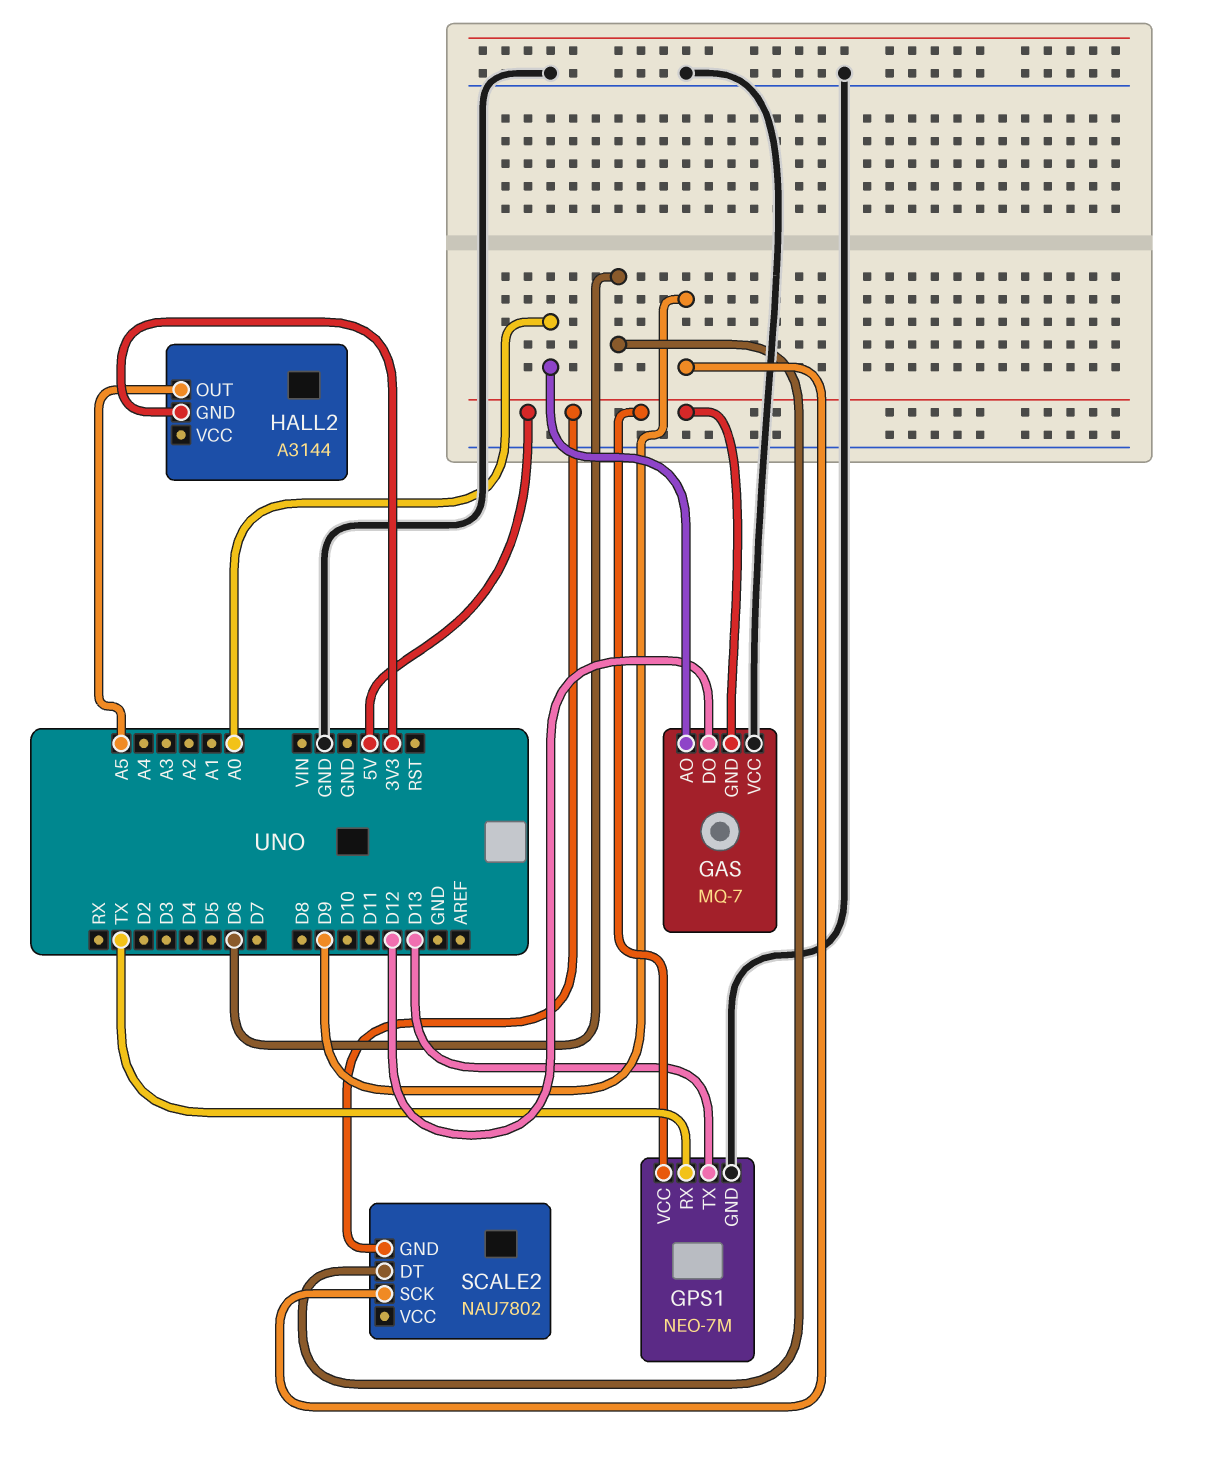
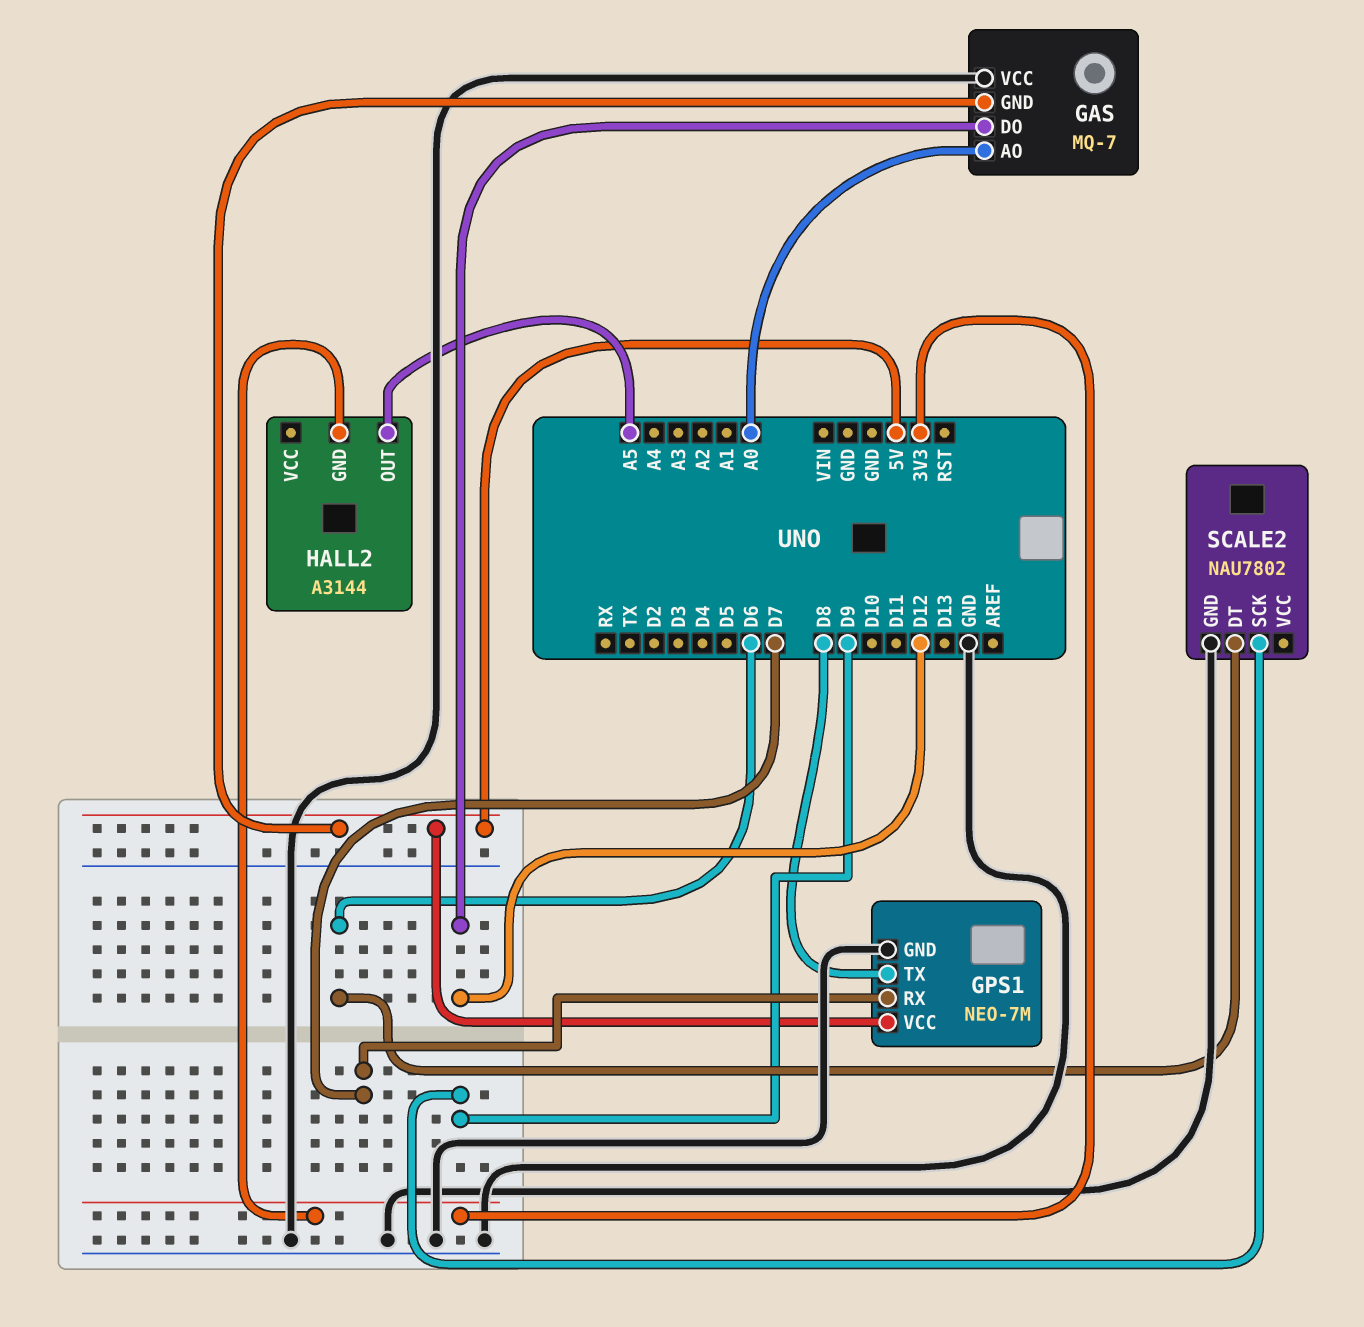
GPS1 pin RX: TX -> D7
GPS1 pin TX: D13 -> D8
SCALE2 pin GND: 5V -> GND

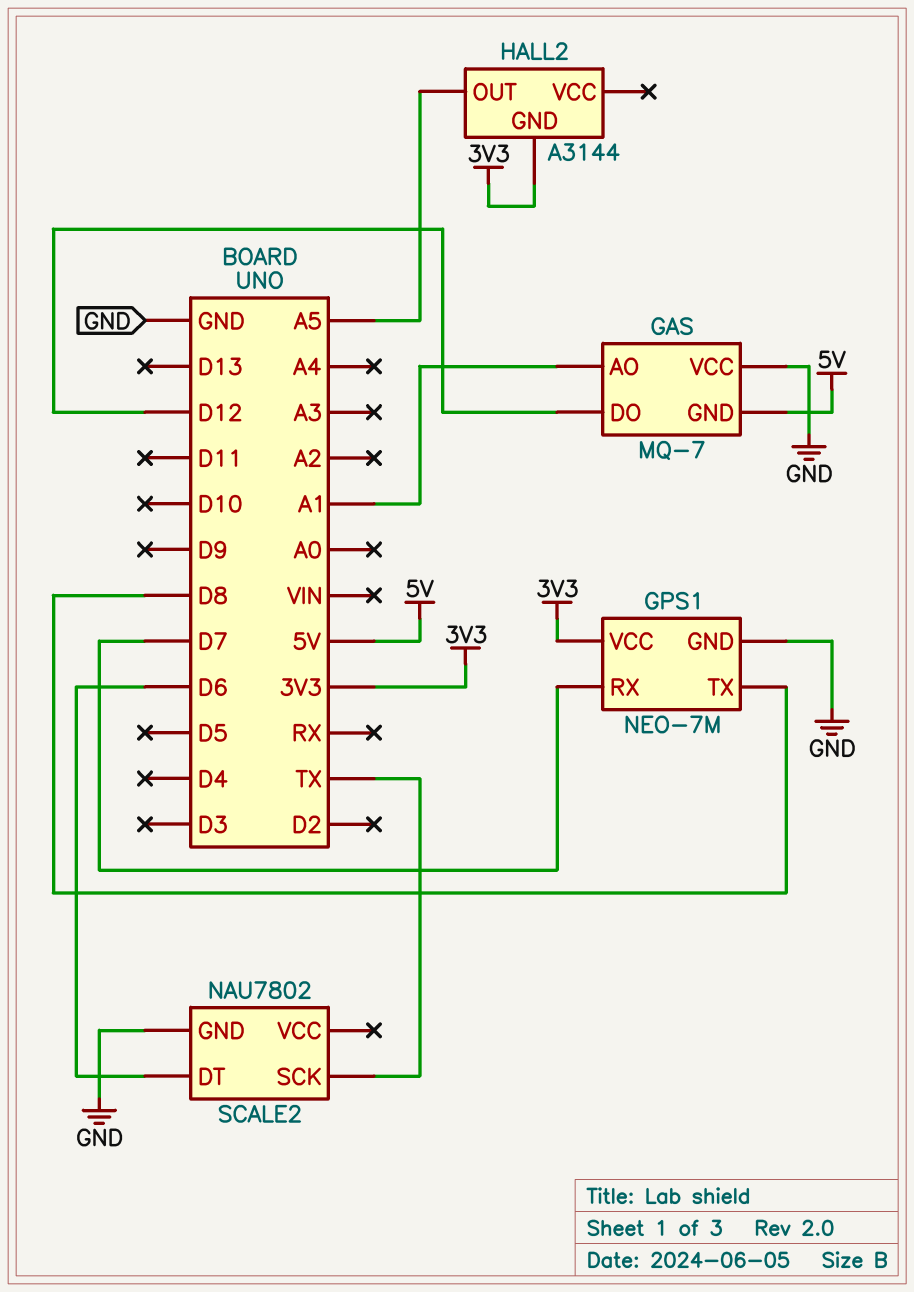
GAS pin AO: A0 -> A1
GPS1 pin VCC: 5V -> 3V3
SCALE2 pin SCK: D9 -> TX

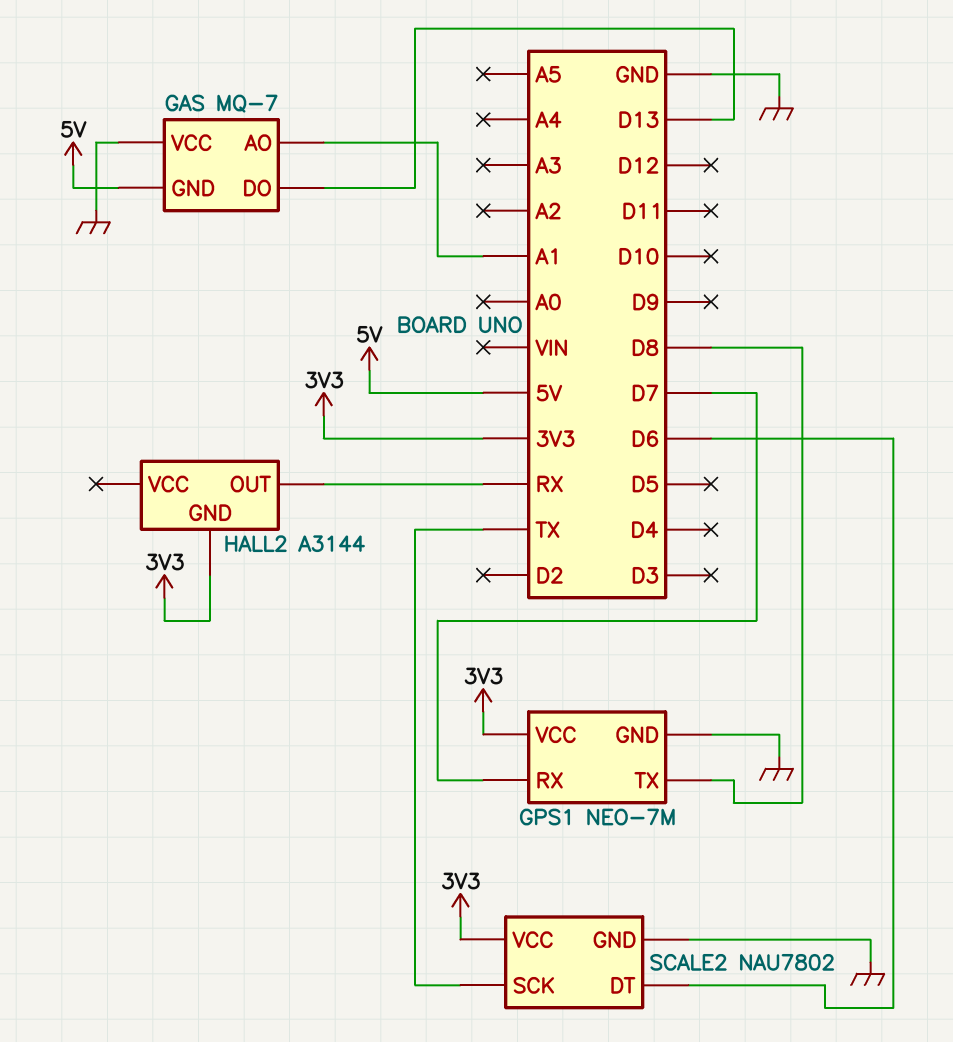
GAS pin DO: D12 -> D13
HALL2 pin OUT: A5 -> RX
SCALE2 pin VCC: none -> 3V3

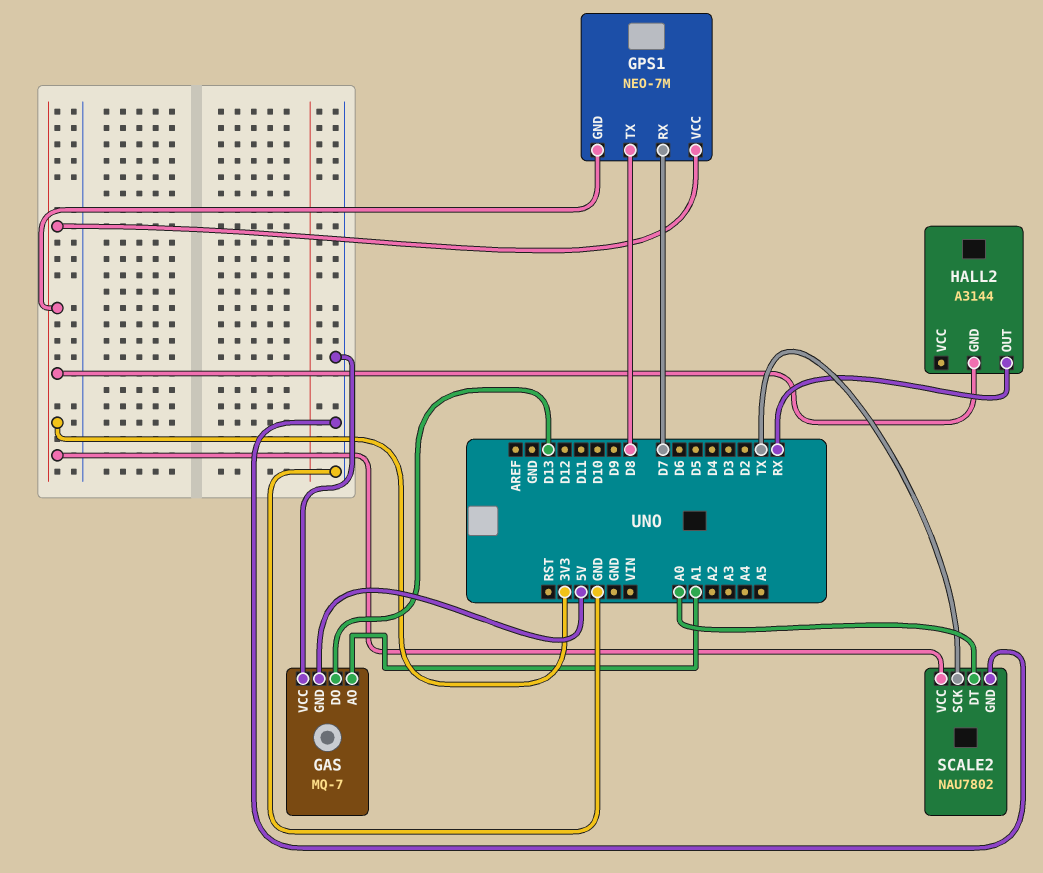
GPS1 pin GND: GND -> 3V3
SCALE2 pin DT: D6 -> A0

